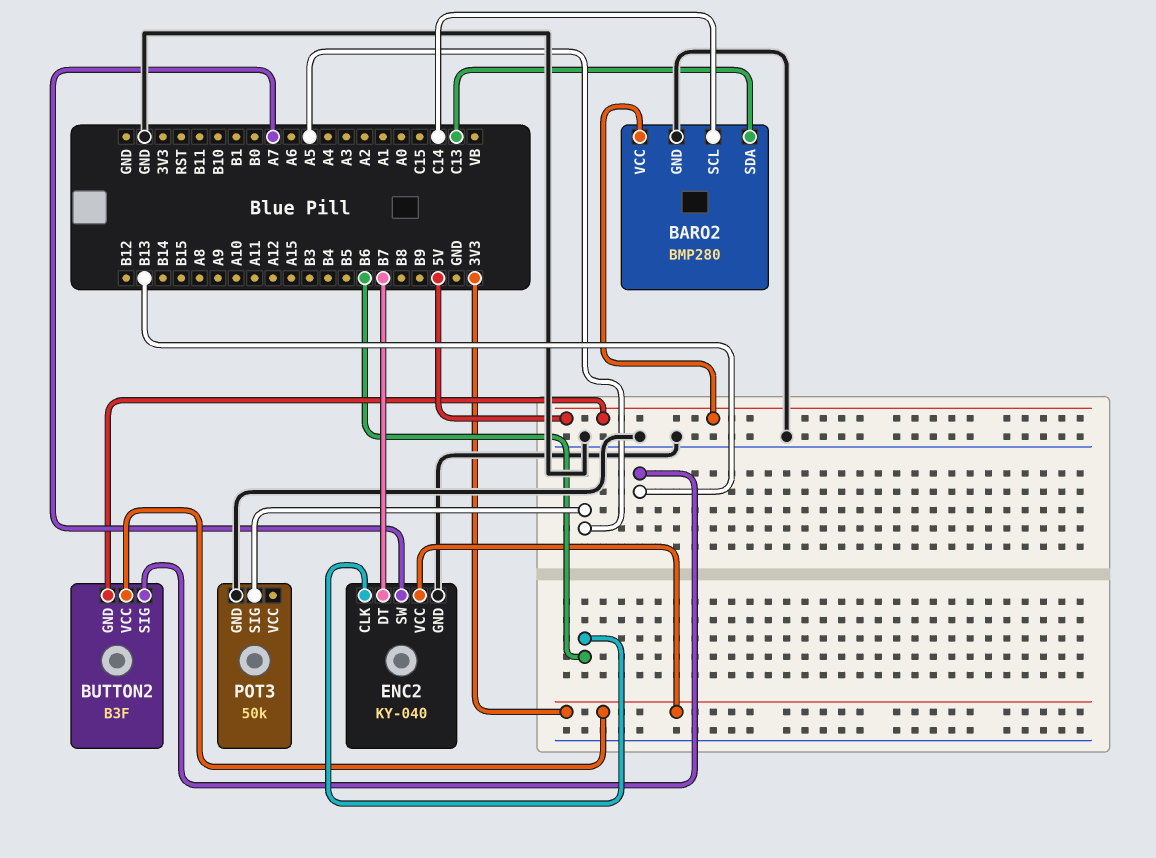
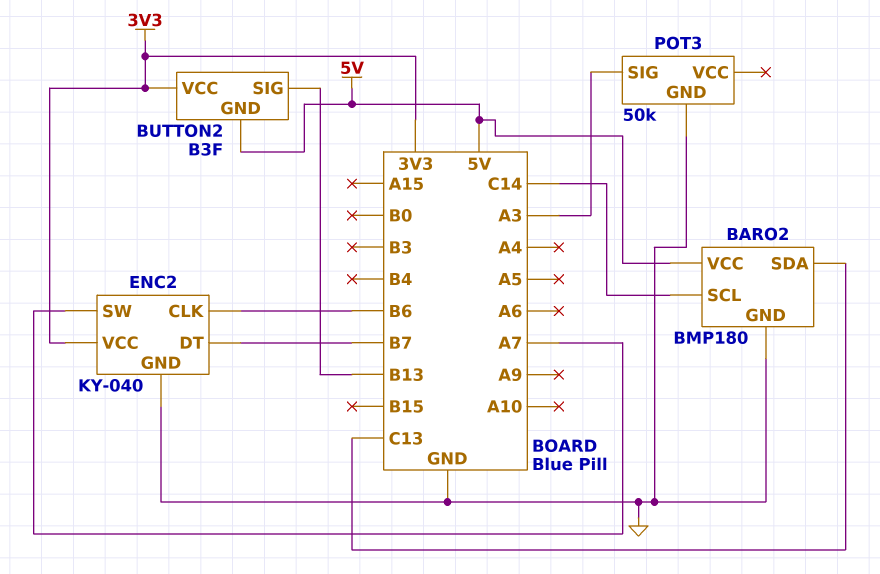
BARO2: BMP280 -> BMP180
POT3 pin SIG: A5 -> A3

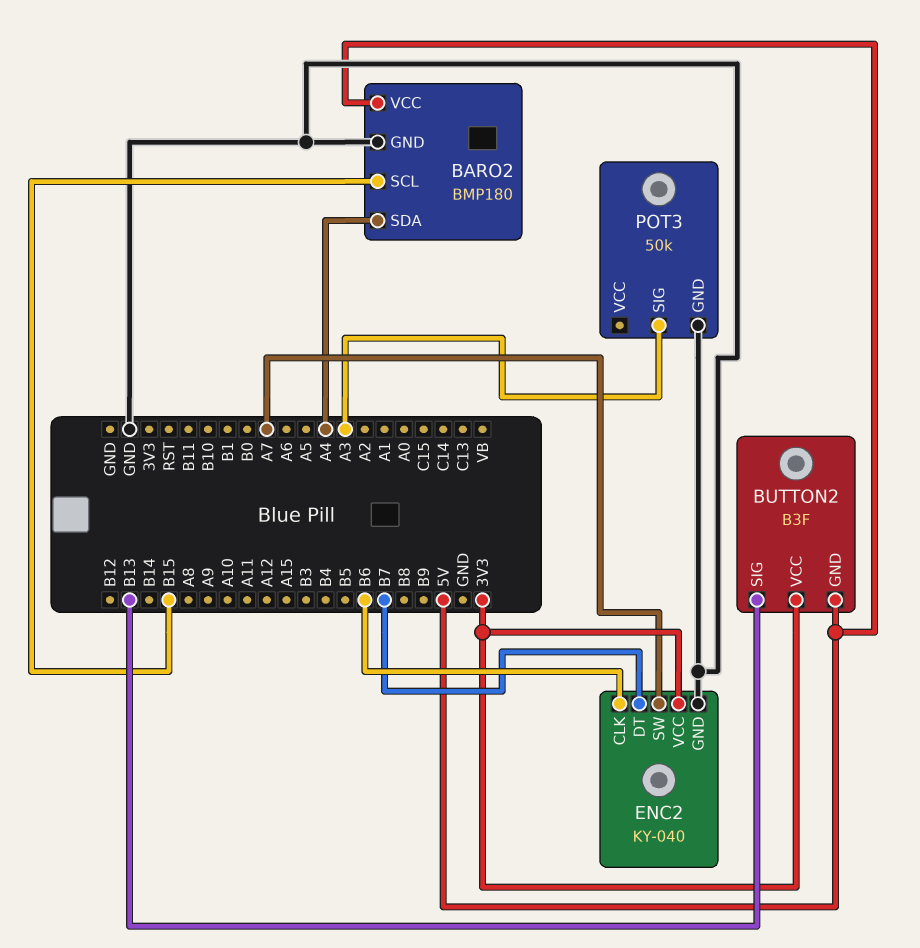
BARO2 pin SCL: C14 -> B15
BARO2 pin SDA: C13 -> A4

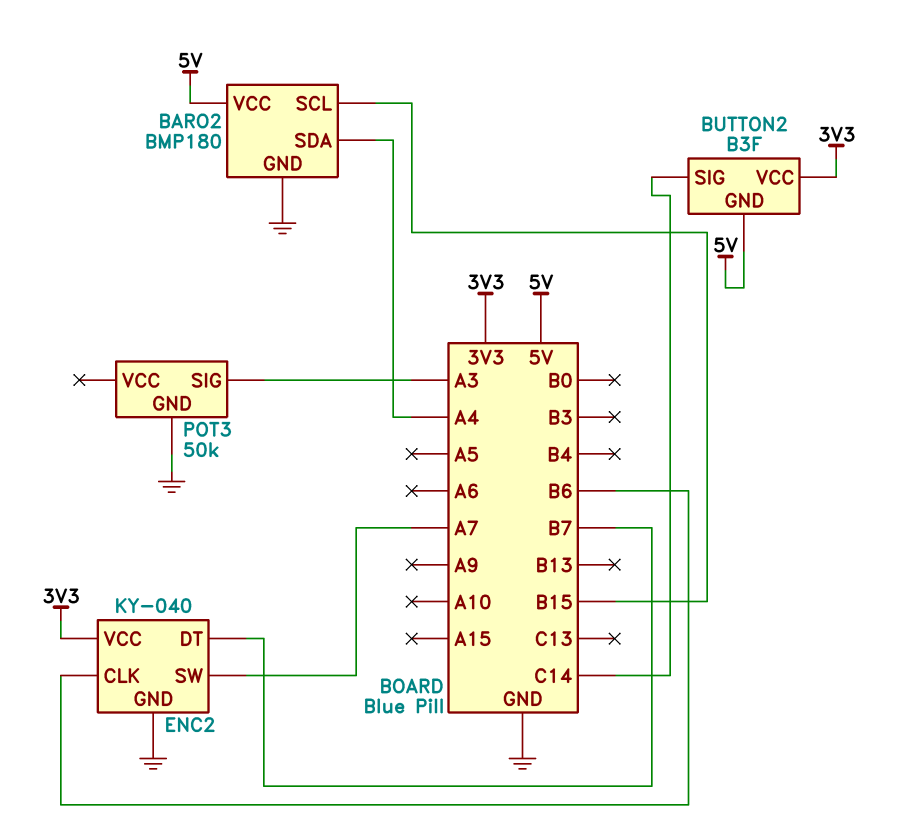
BUTTON2 pin SIG: B13 -> C14

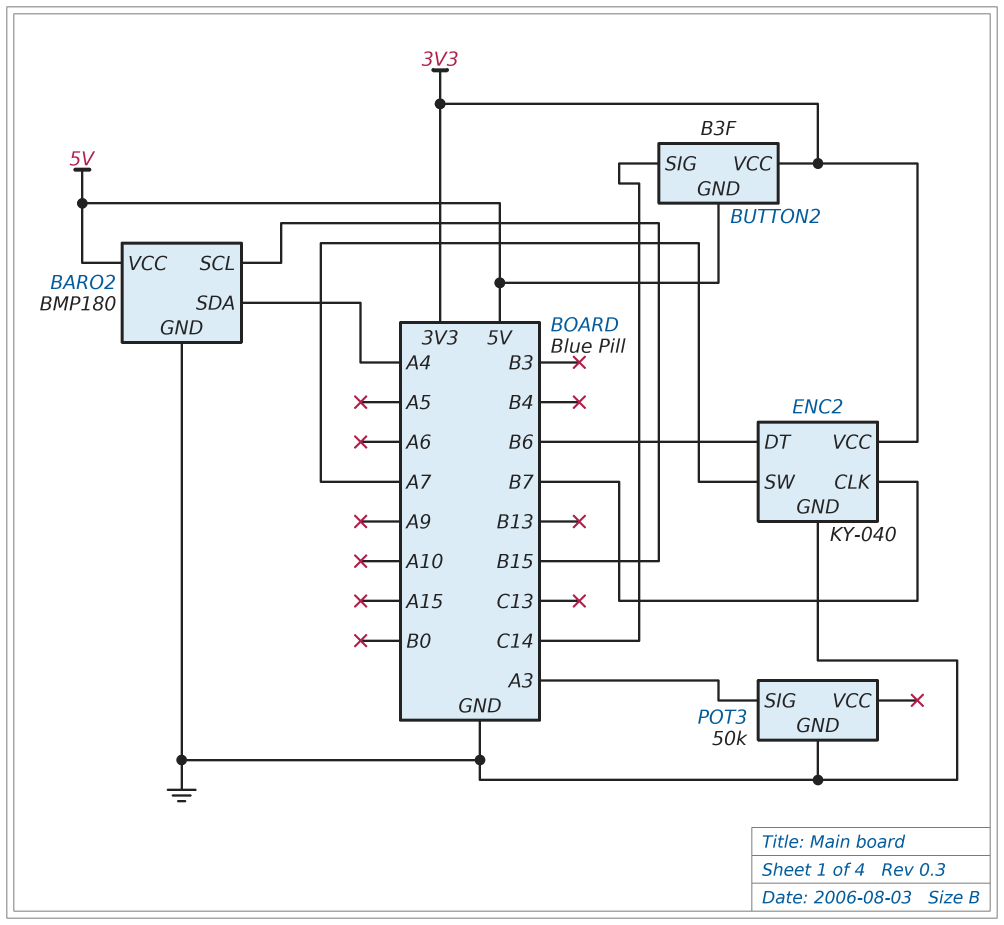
ENC2 pin CLK: B6 -> B7
ENC2 pin DT: B7 -> B6

